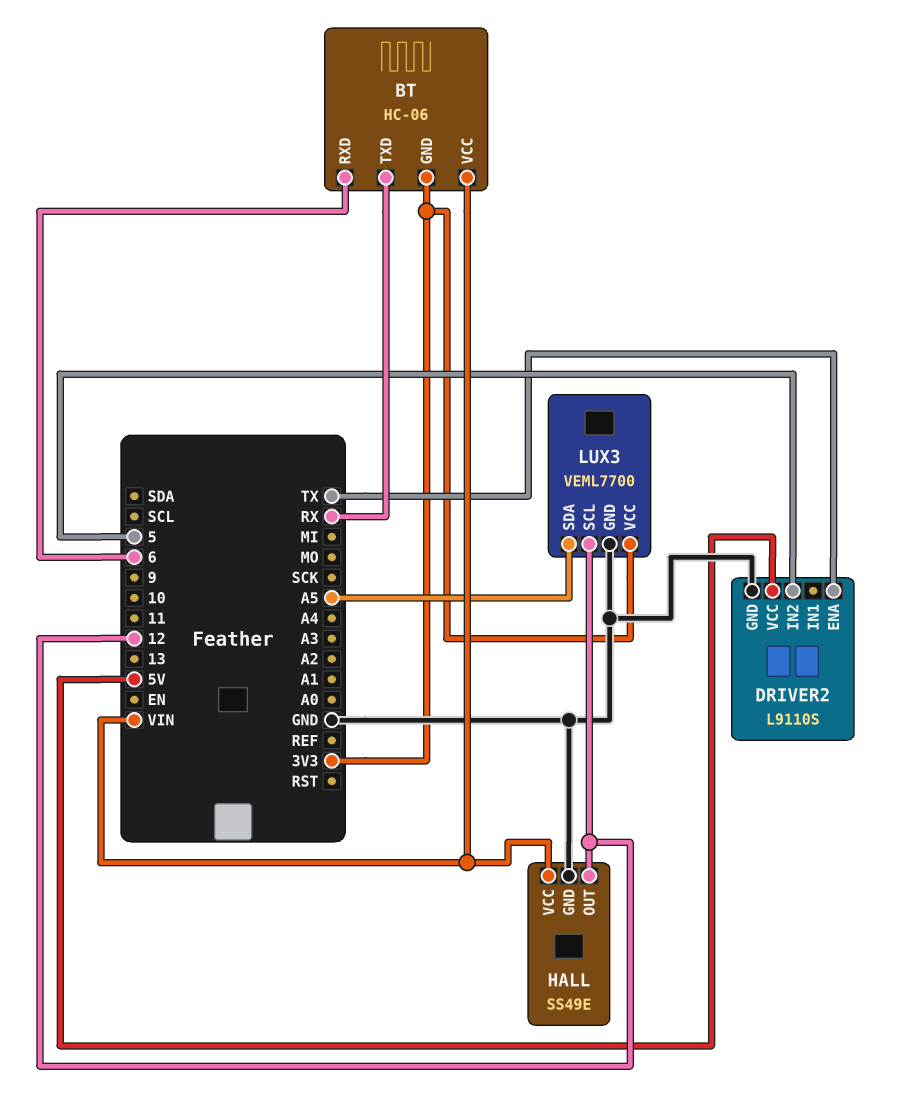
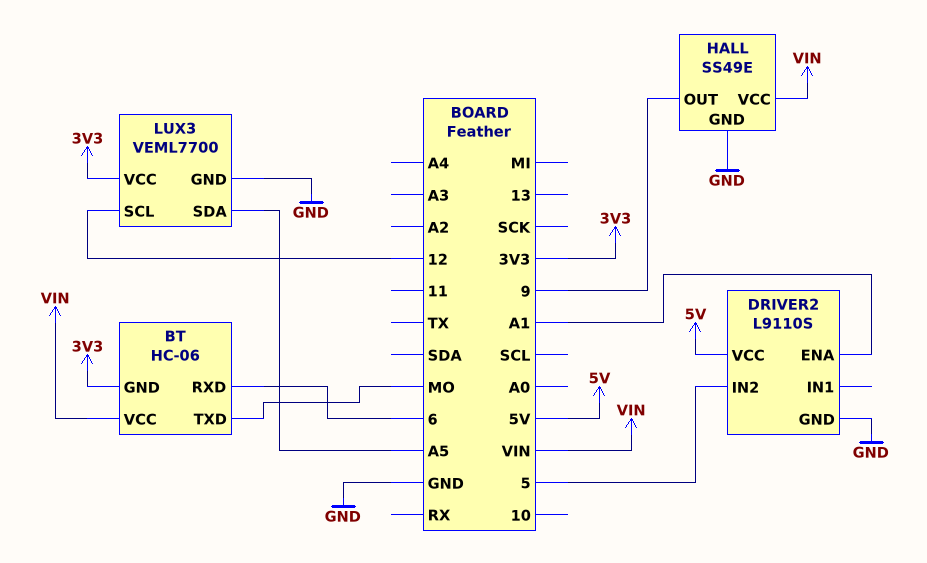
BT pin TXD: RX -> MO
DRIVER2 pin ENA: TX -> A1
HALL pin OUT: 12 -> 9

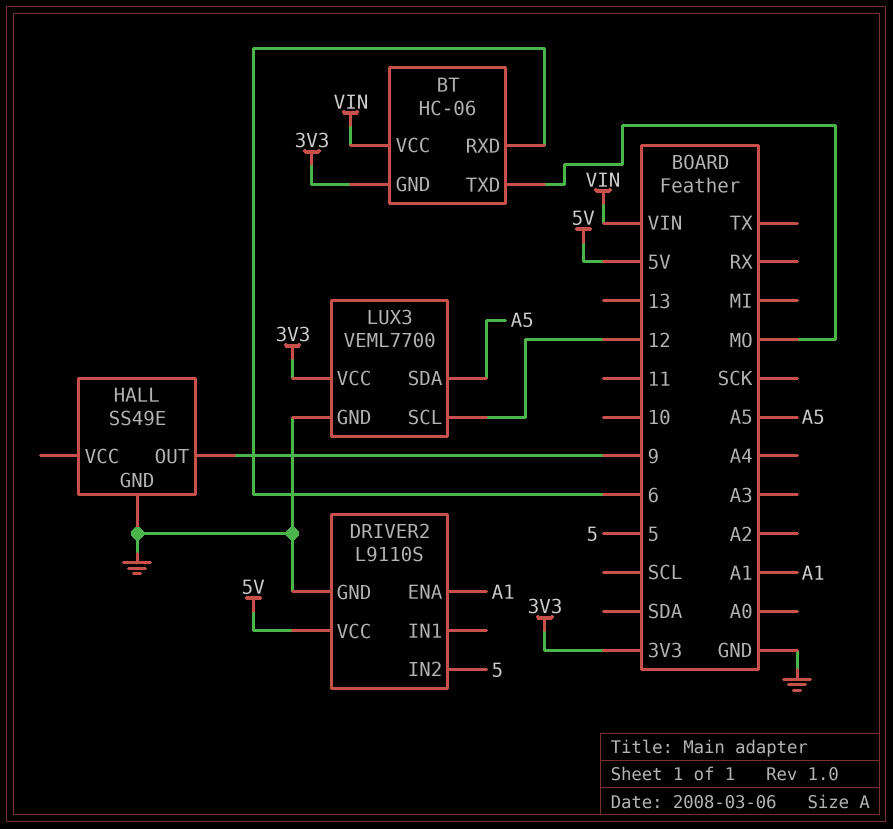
HALL pin VCC: VIN -> none

